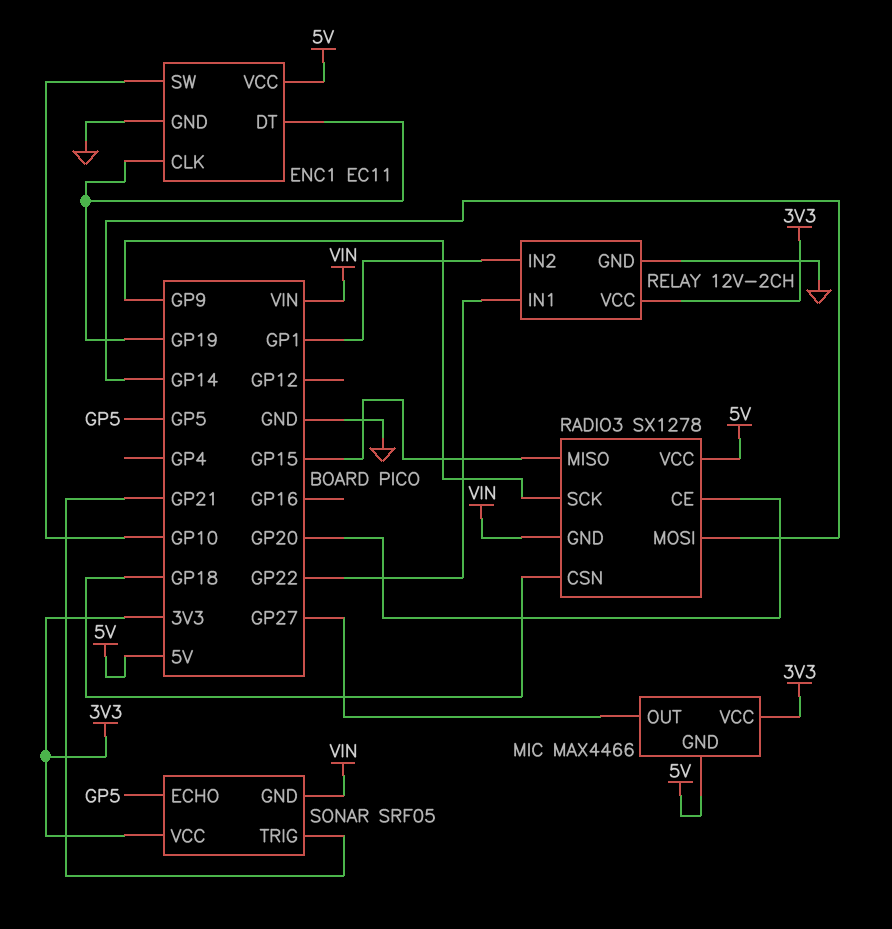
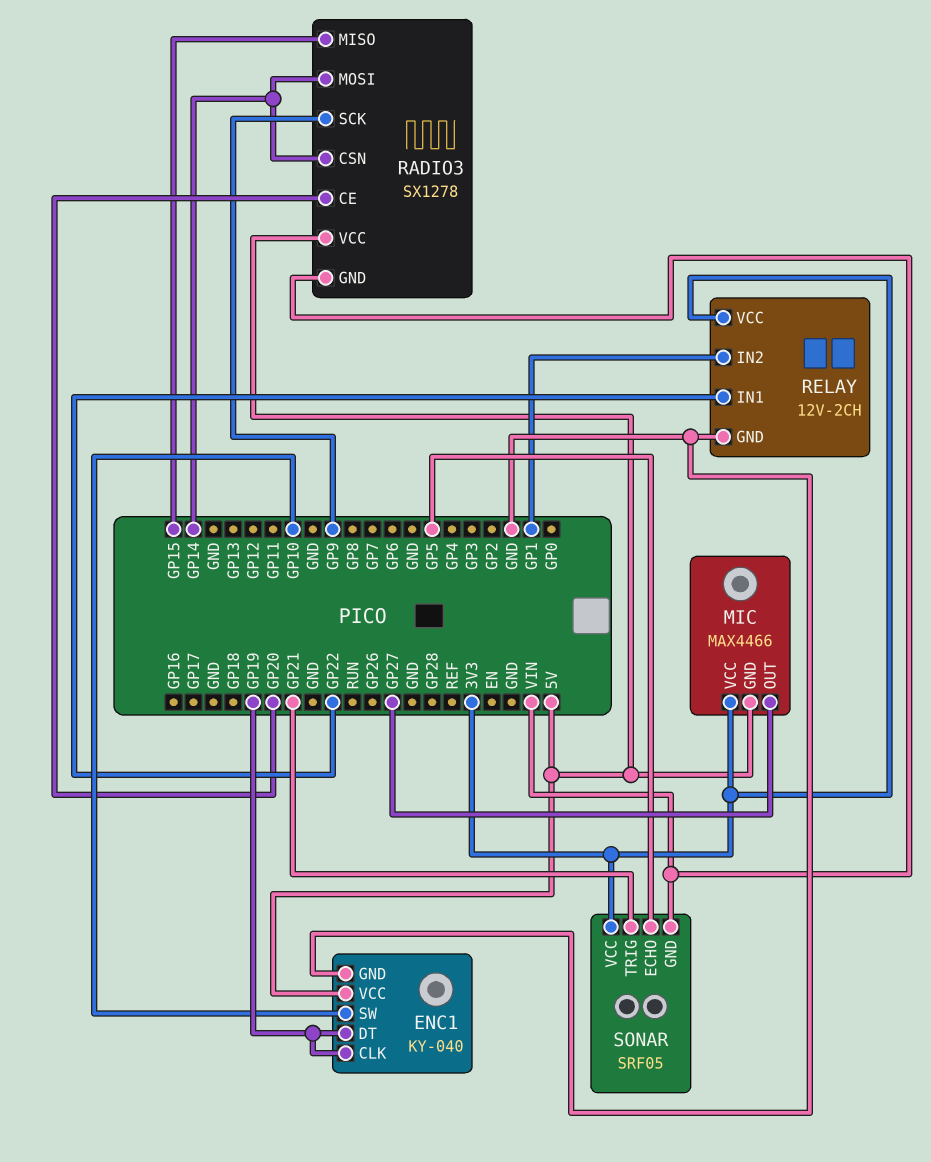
ENC1: EC11 -> KY-040
RADIO3 pin CSN: GP18 -> GP14

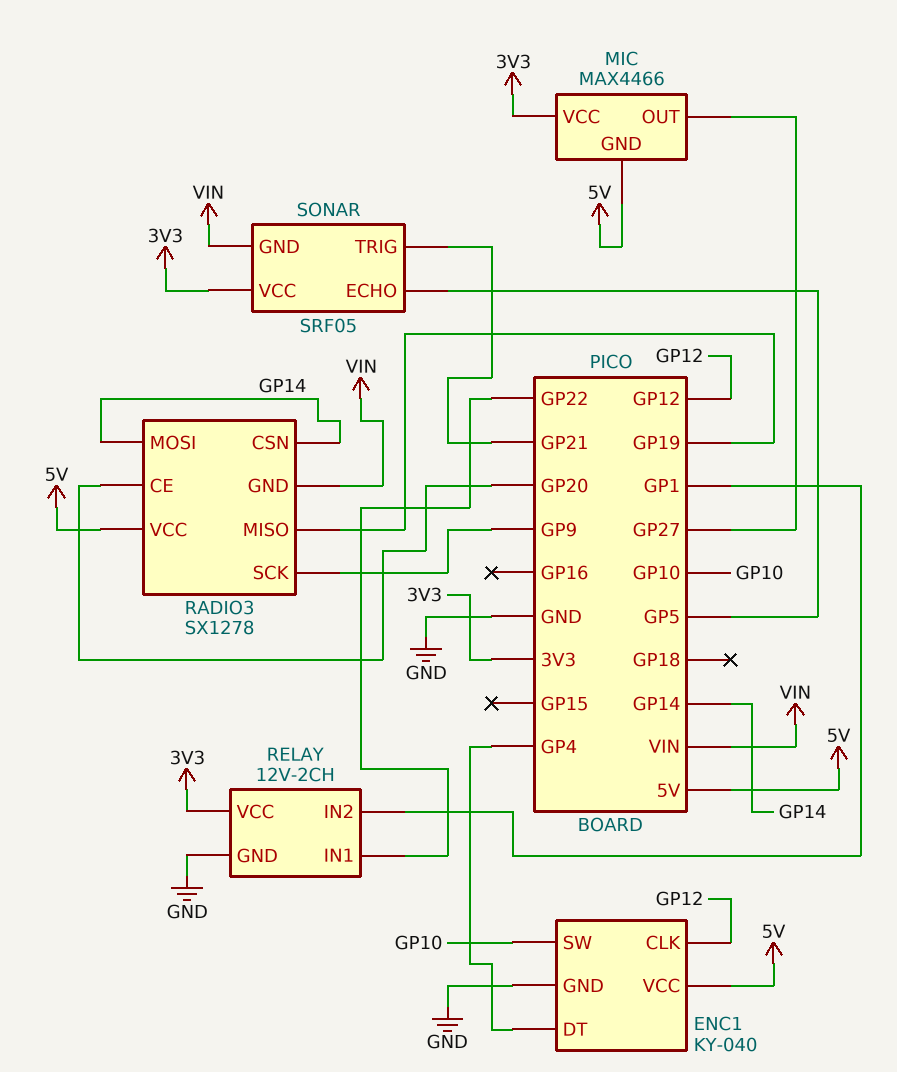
ENC1 pin CLK: GP19 -> GP12
ENC1 pin DT: GP19 -> GP4
RADIO3 pin MISO: GP15 -> GP19

